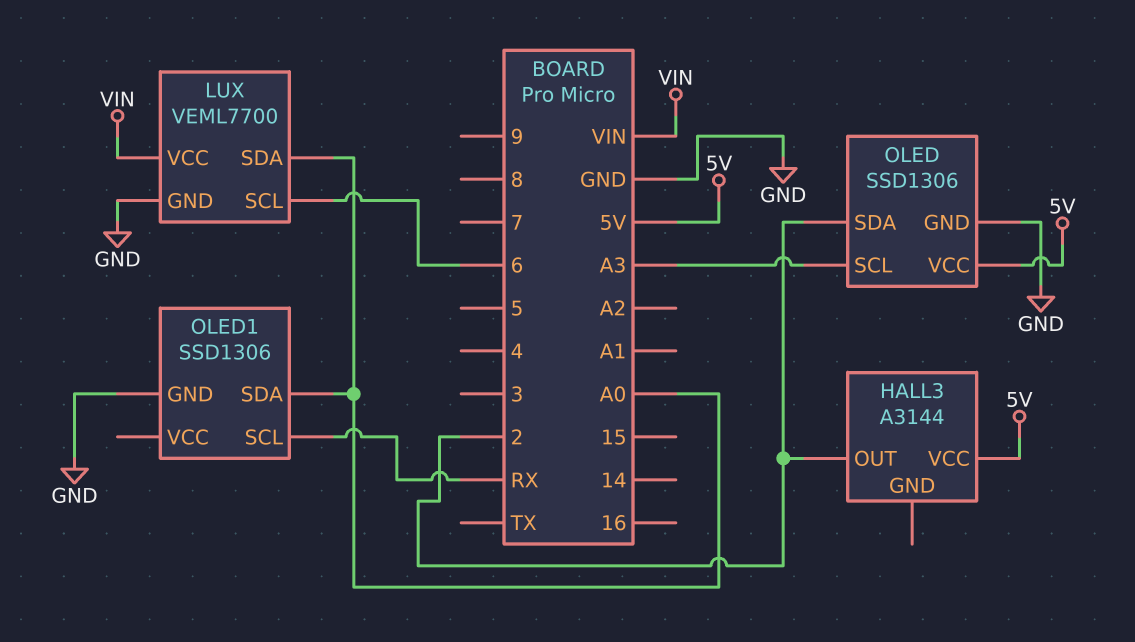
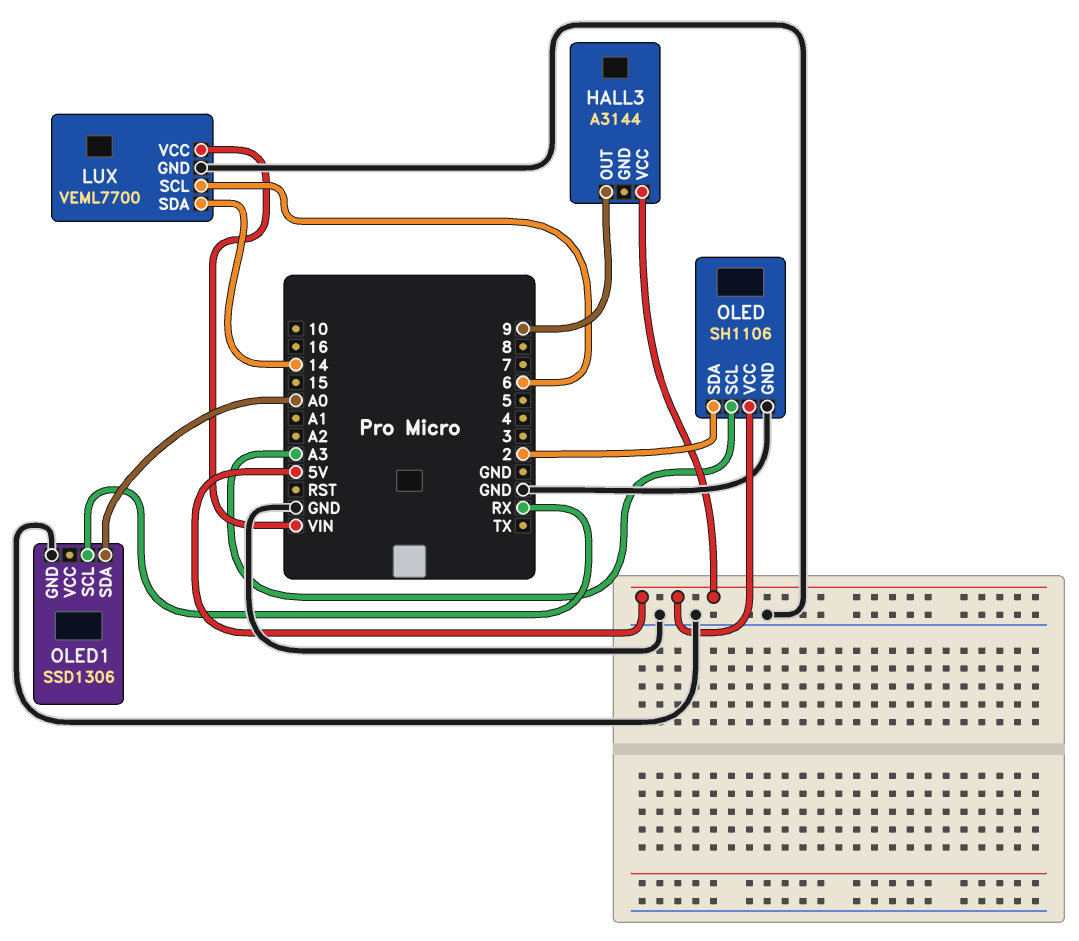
HALL3 pin OUT: 2 -> 9
LUX pin SDA: A0 -> 14
OLED: SSD1306 -> SH1106

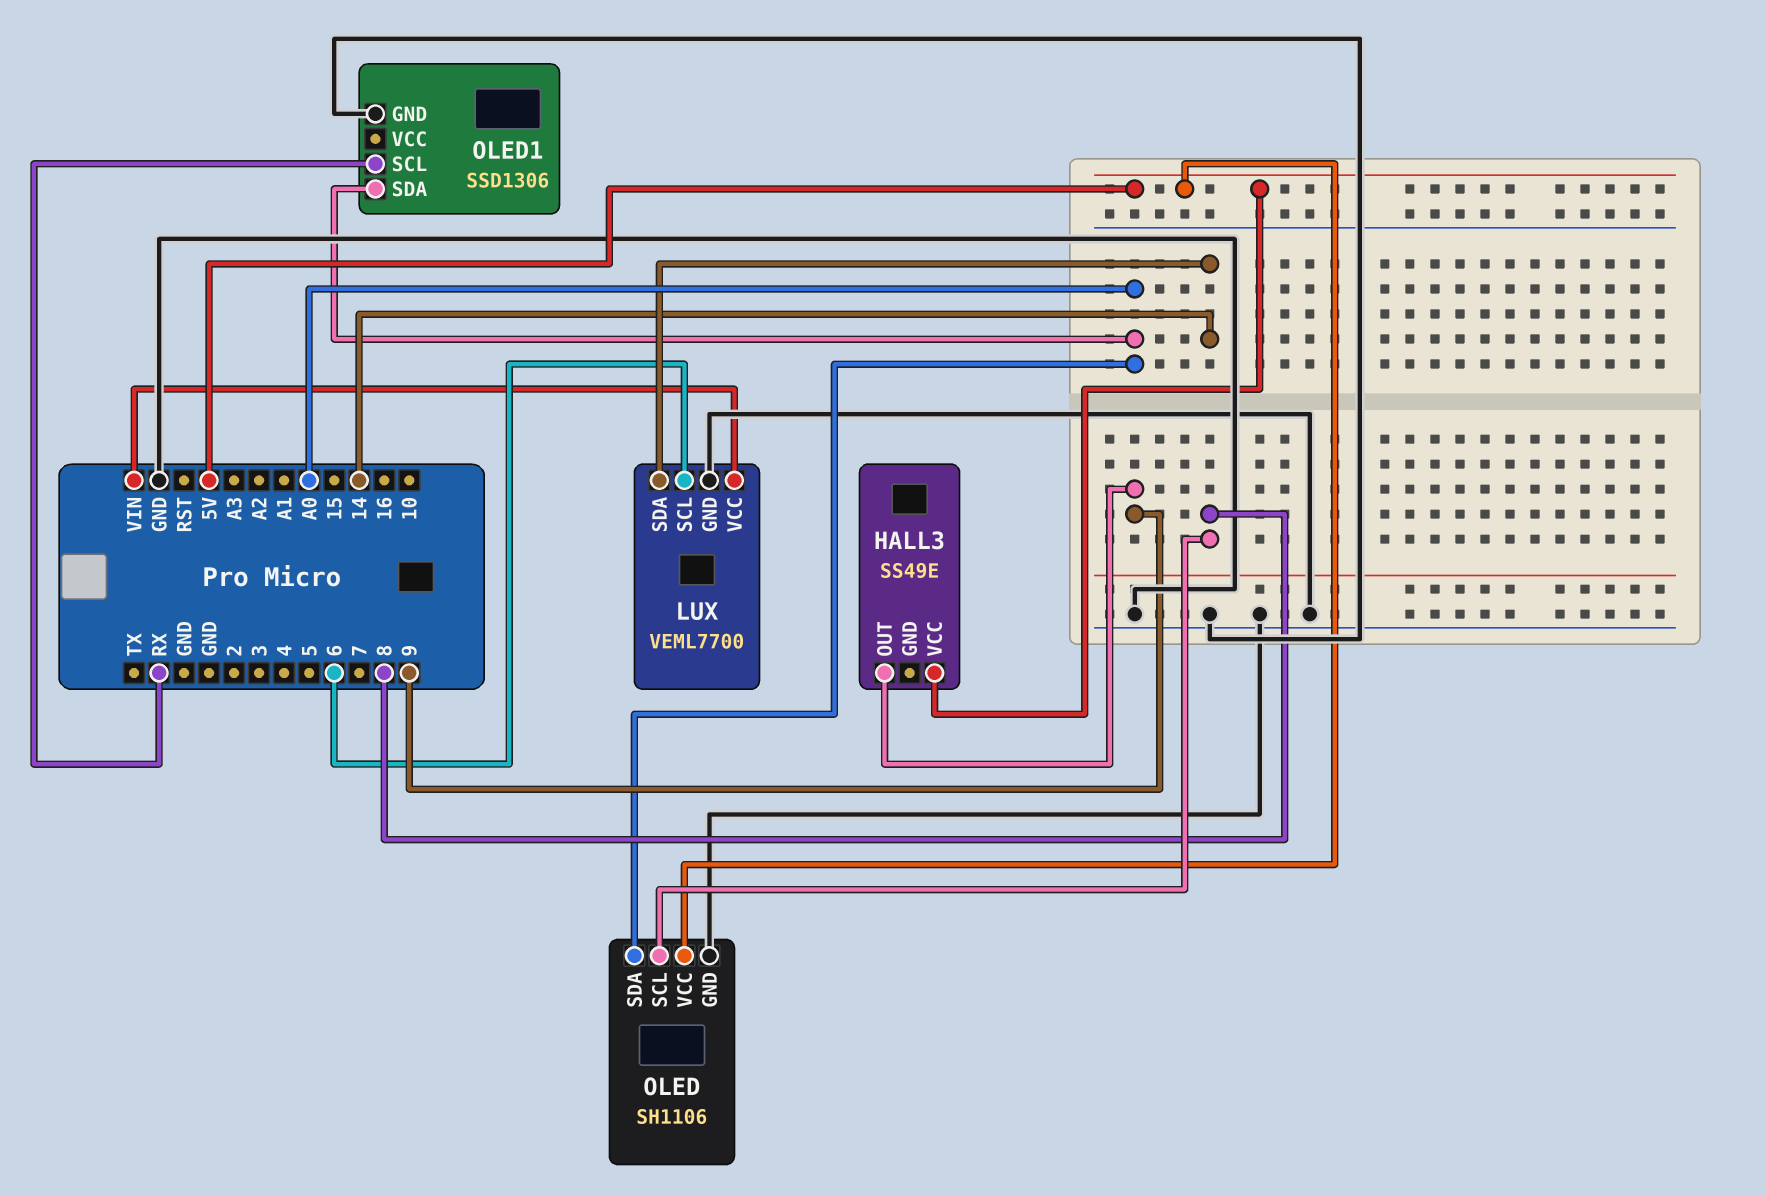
HALL3: A3144 -> SS49E
OLED pin SCL: A3 -> 8
OLED pin SDA: 2 -> A0

